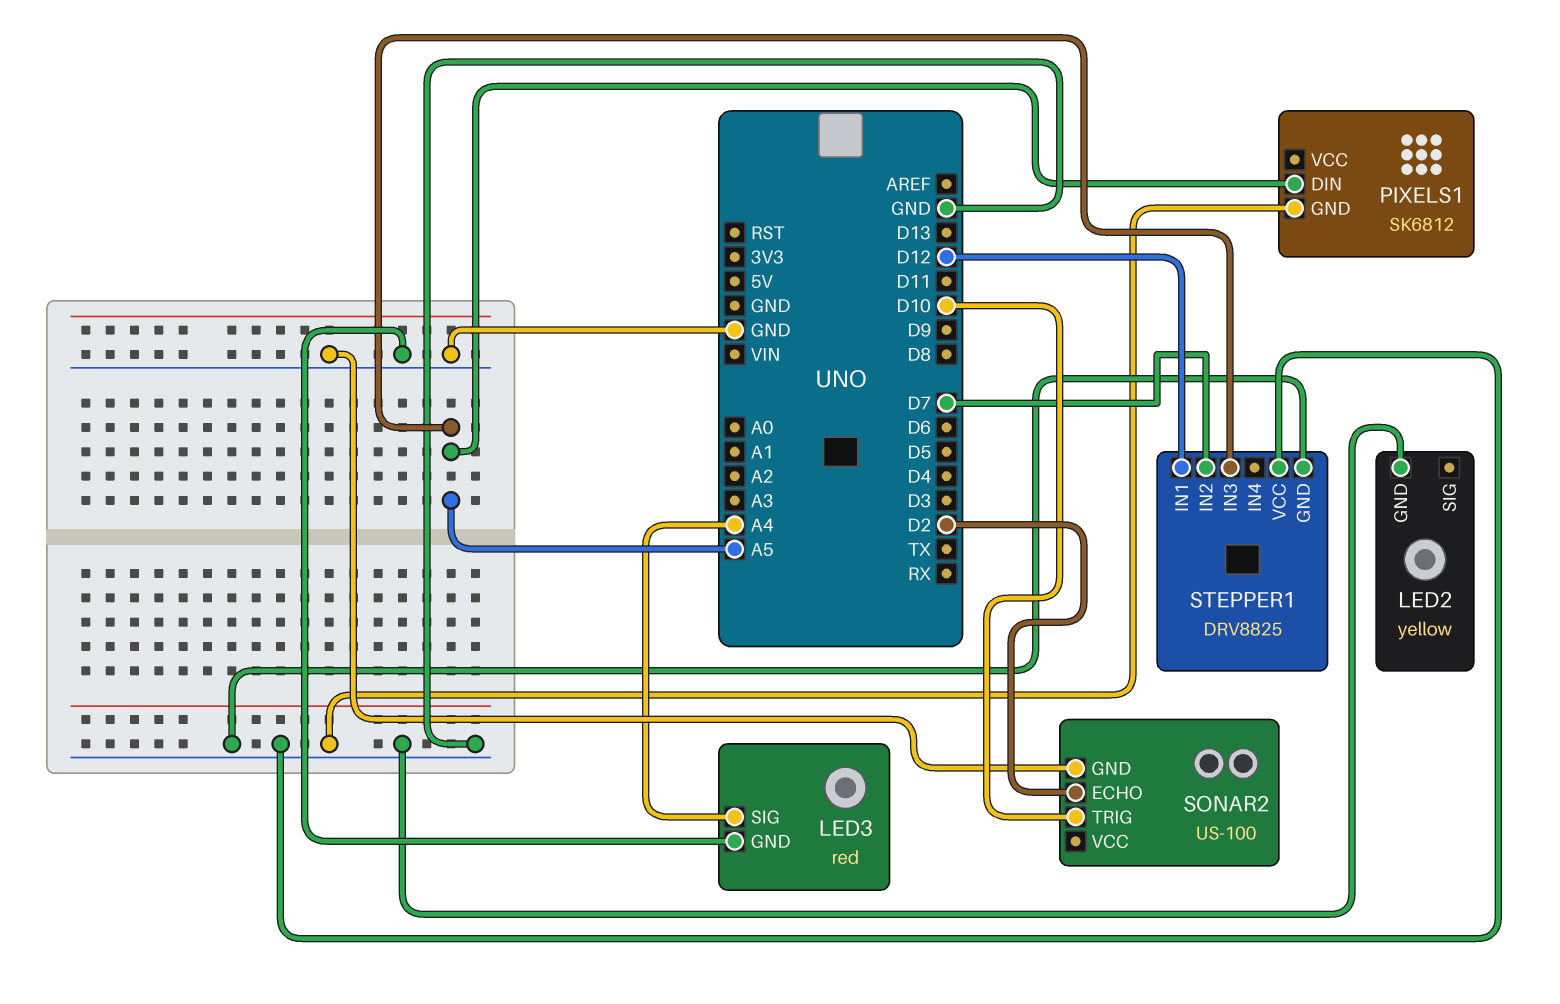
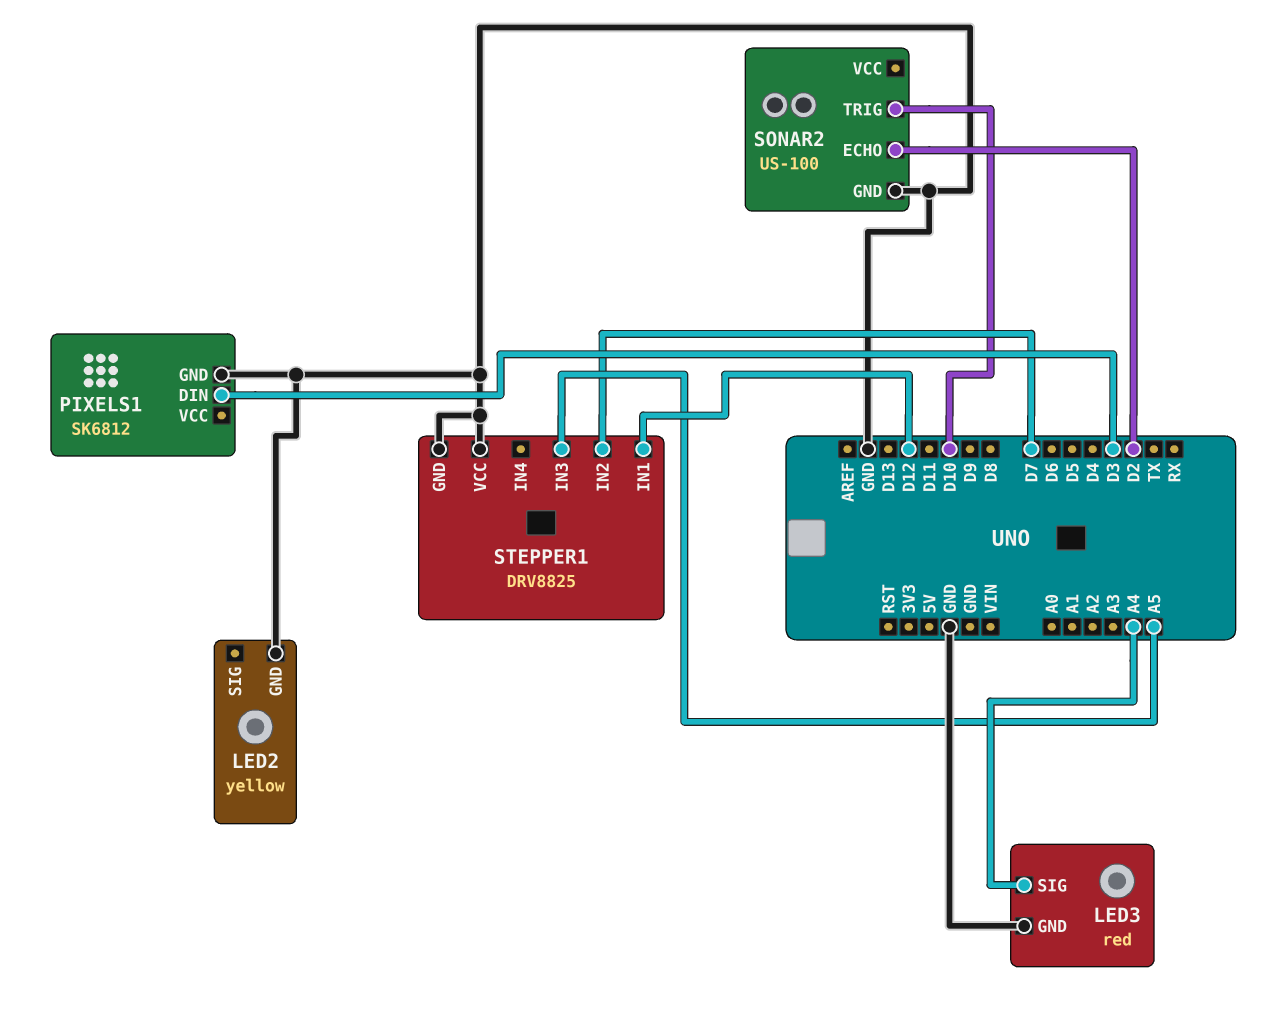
PIXELS1 pin DIN: A5 -> D3

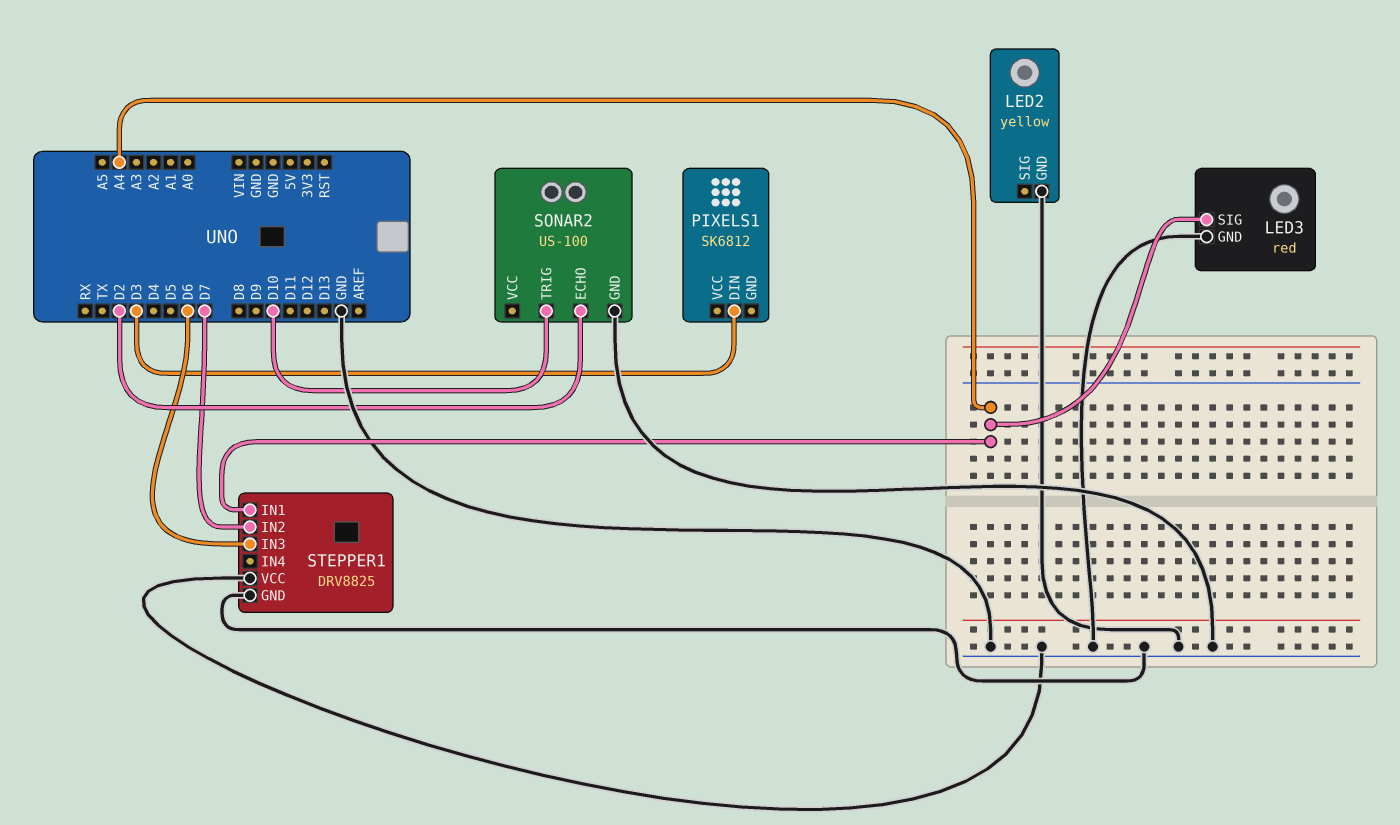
PIXELS1 pin GND: GND -> none
STEPPER1 pin IN1: D12 -> A4
STEPPER1 pin IN3: A5 -> D6

